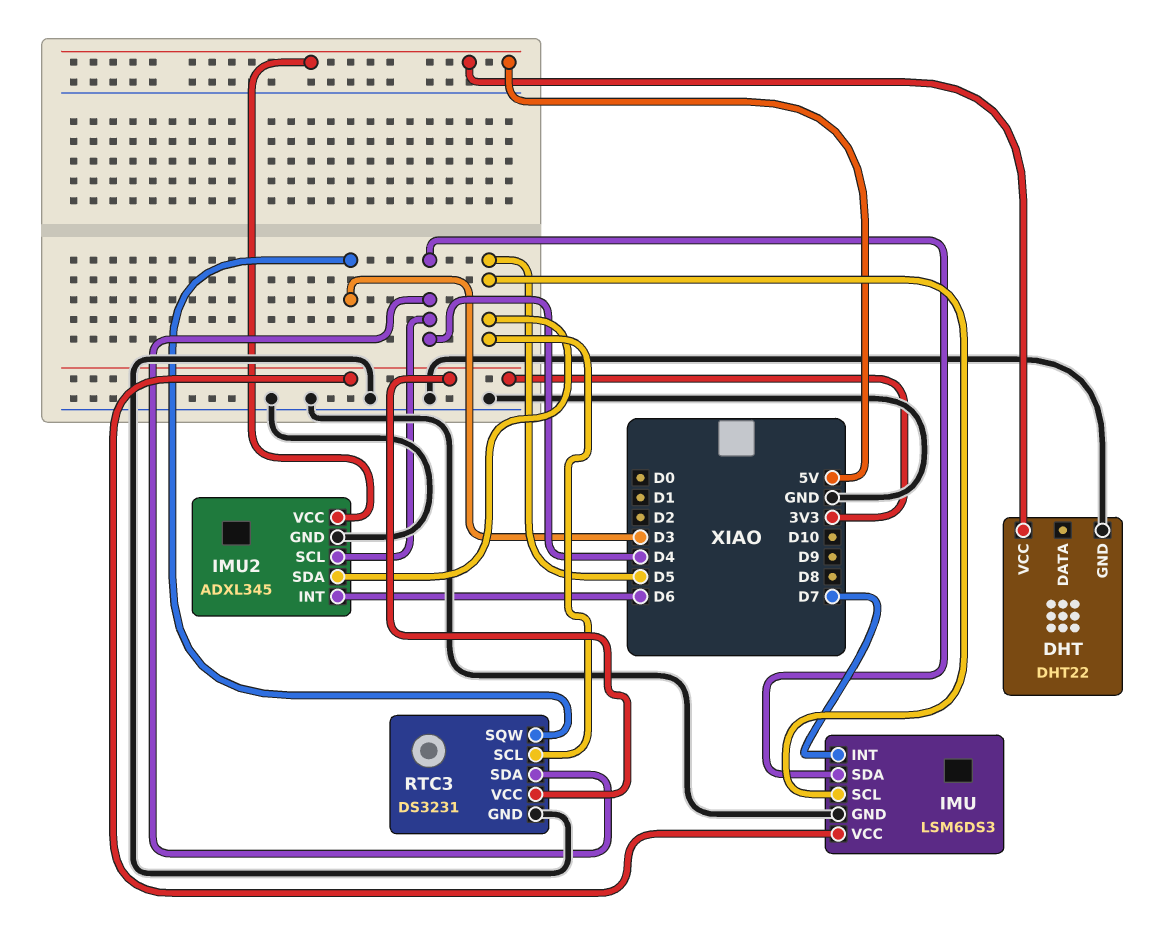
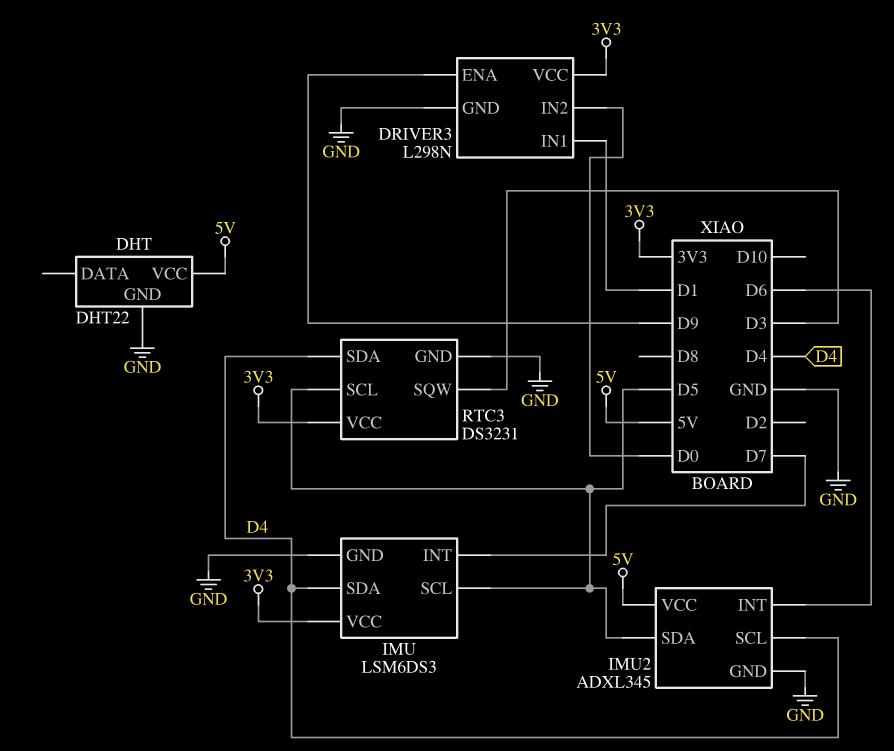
DRIVER3: none -> L298N
DRIVER3 pin ENA: none -> D9
DRIVER3 pin GND: none -> GND
DRIVER3 pin IN1: none -> D1
DRIVER3 pin IN2: none -> D0
DRIVER3 pin VCC: none -> 3V3

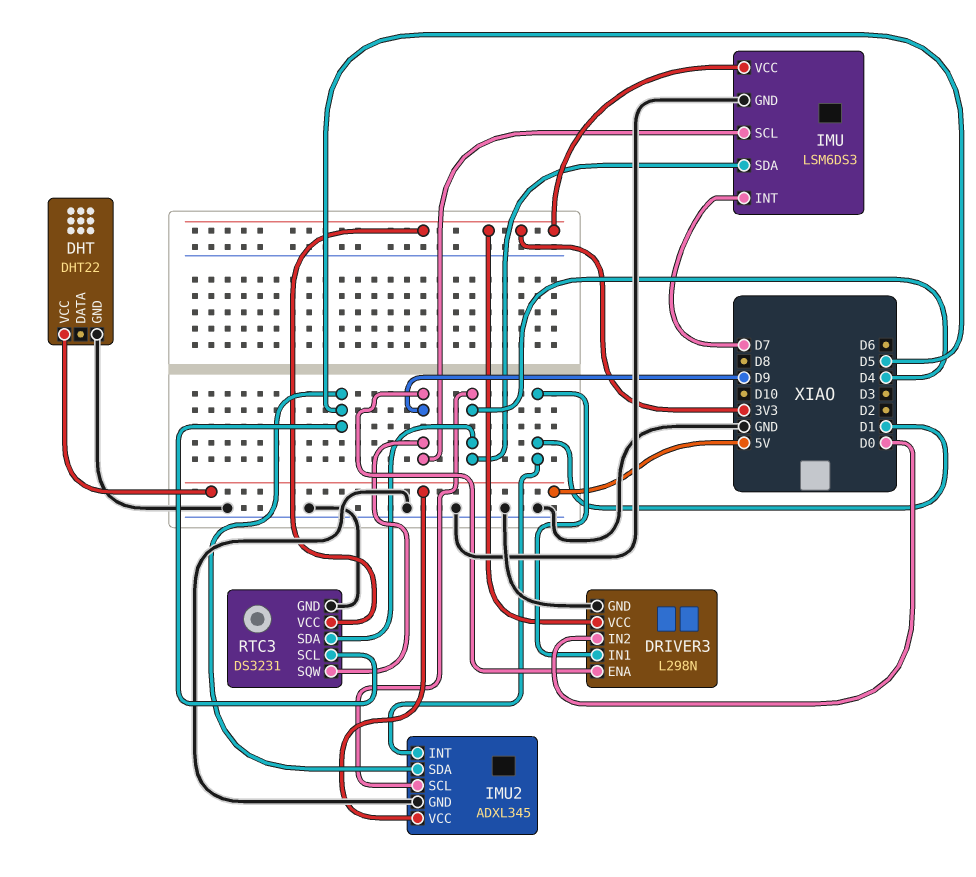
IMU pin SCL: D5 -> D9
IMU2 pin INT: D6 -> D1
RTC3 pin SQW: D3 -> D9

